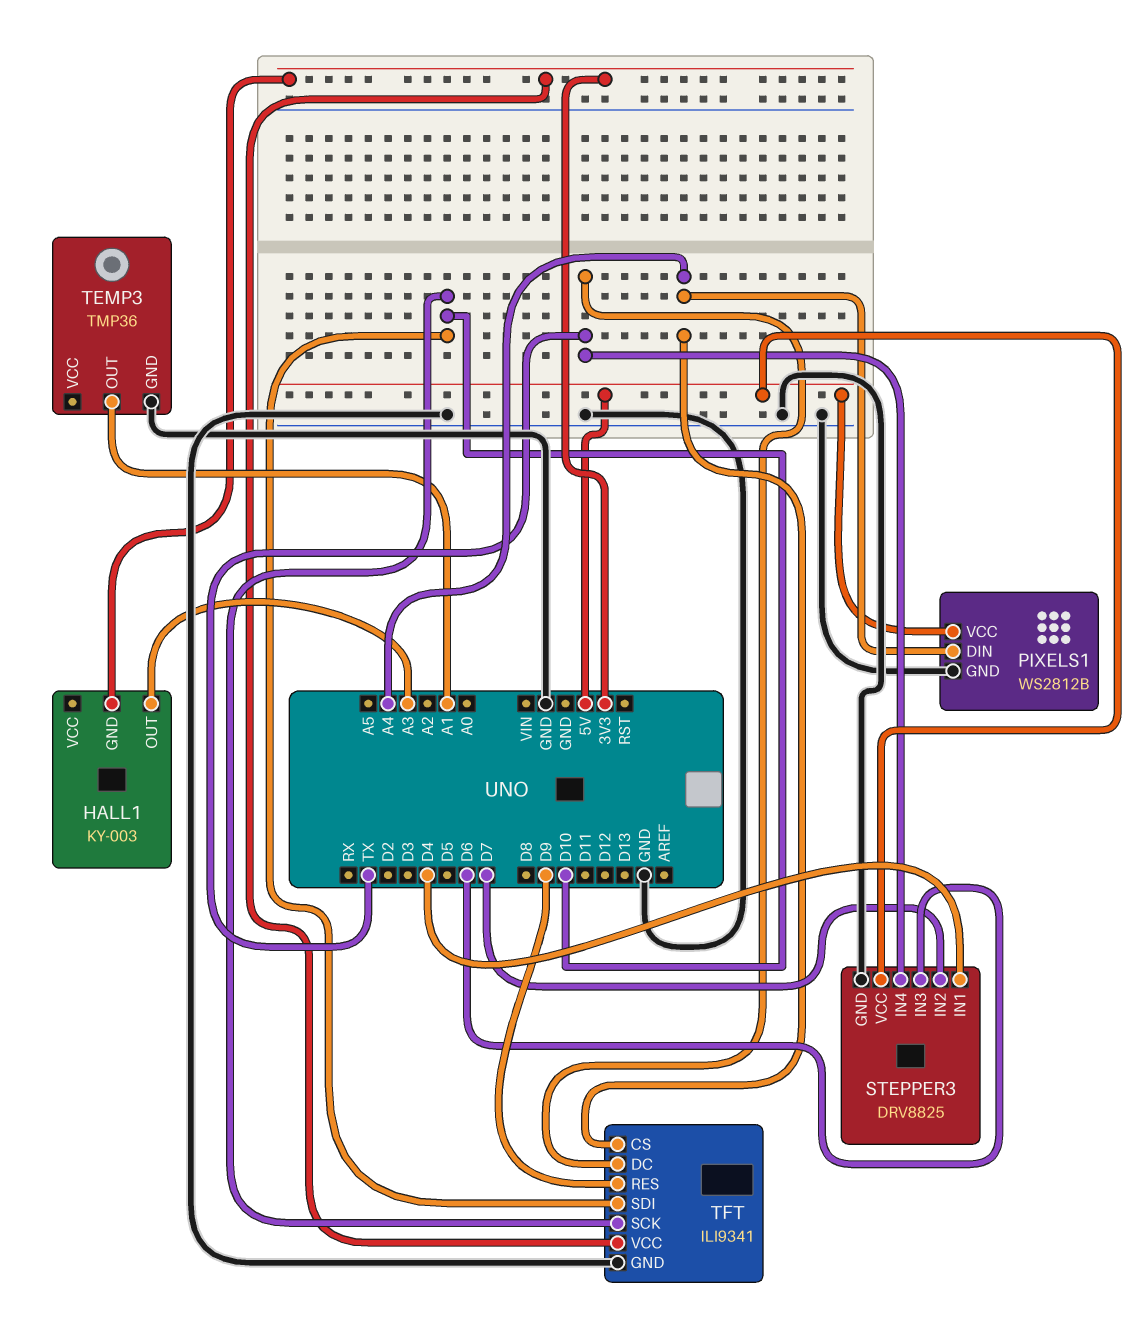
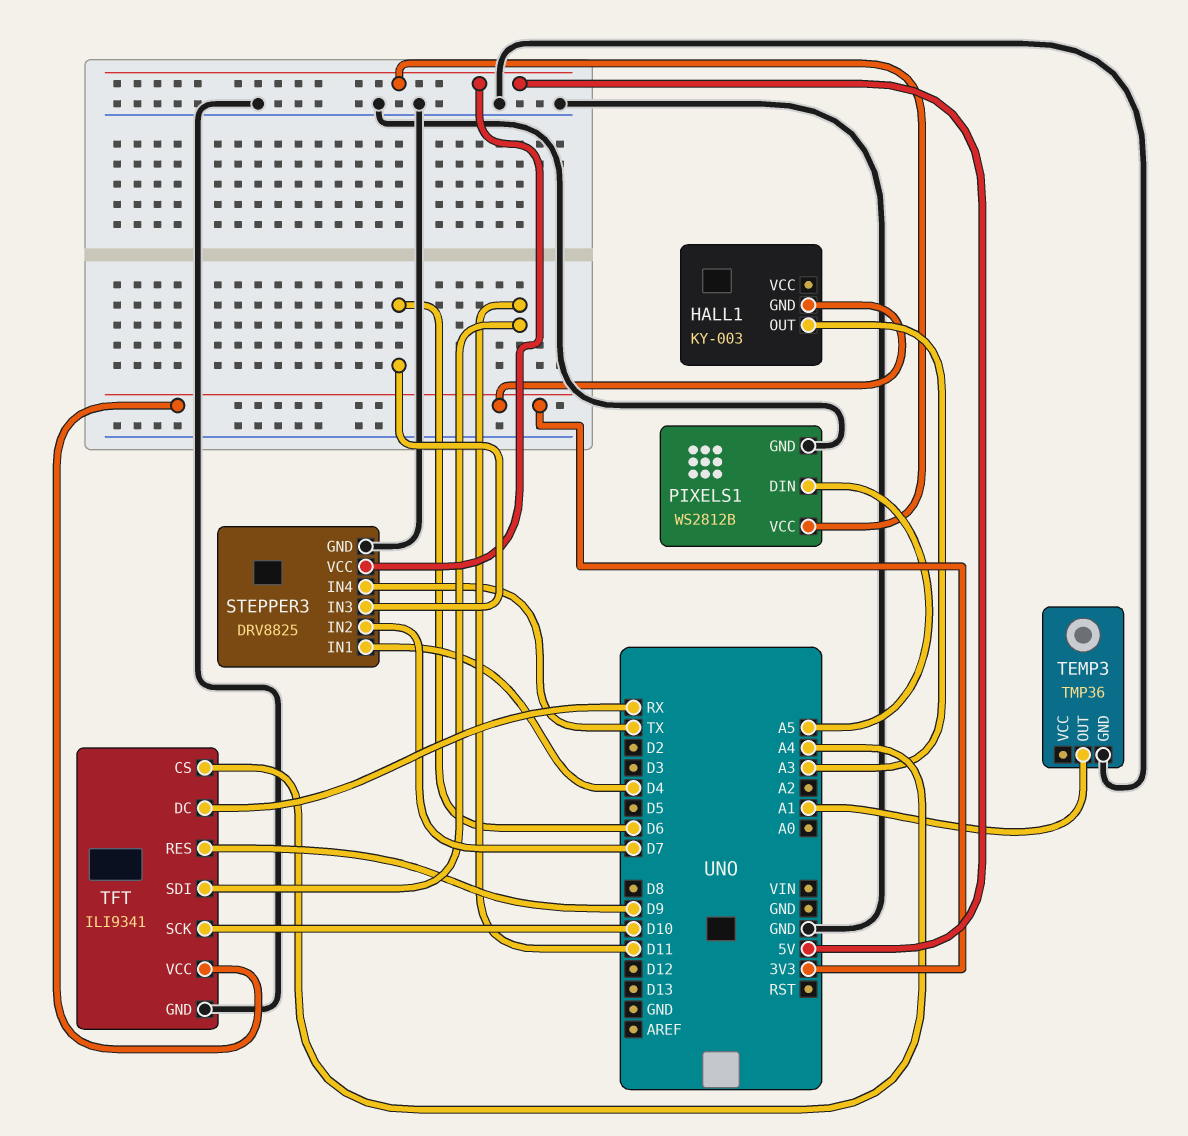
PIXELS1 pin DIN: A4 -> A5
TFT pin DC: TX -> RX
TFT pin SDI: D10 -> D11

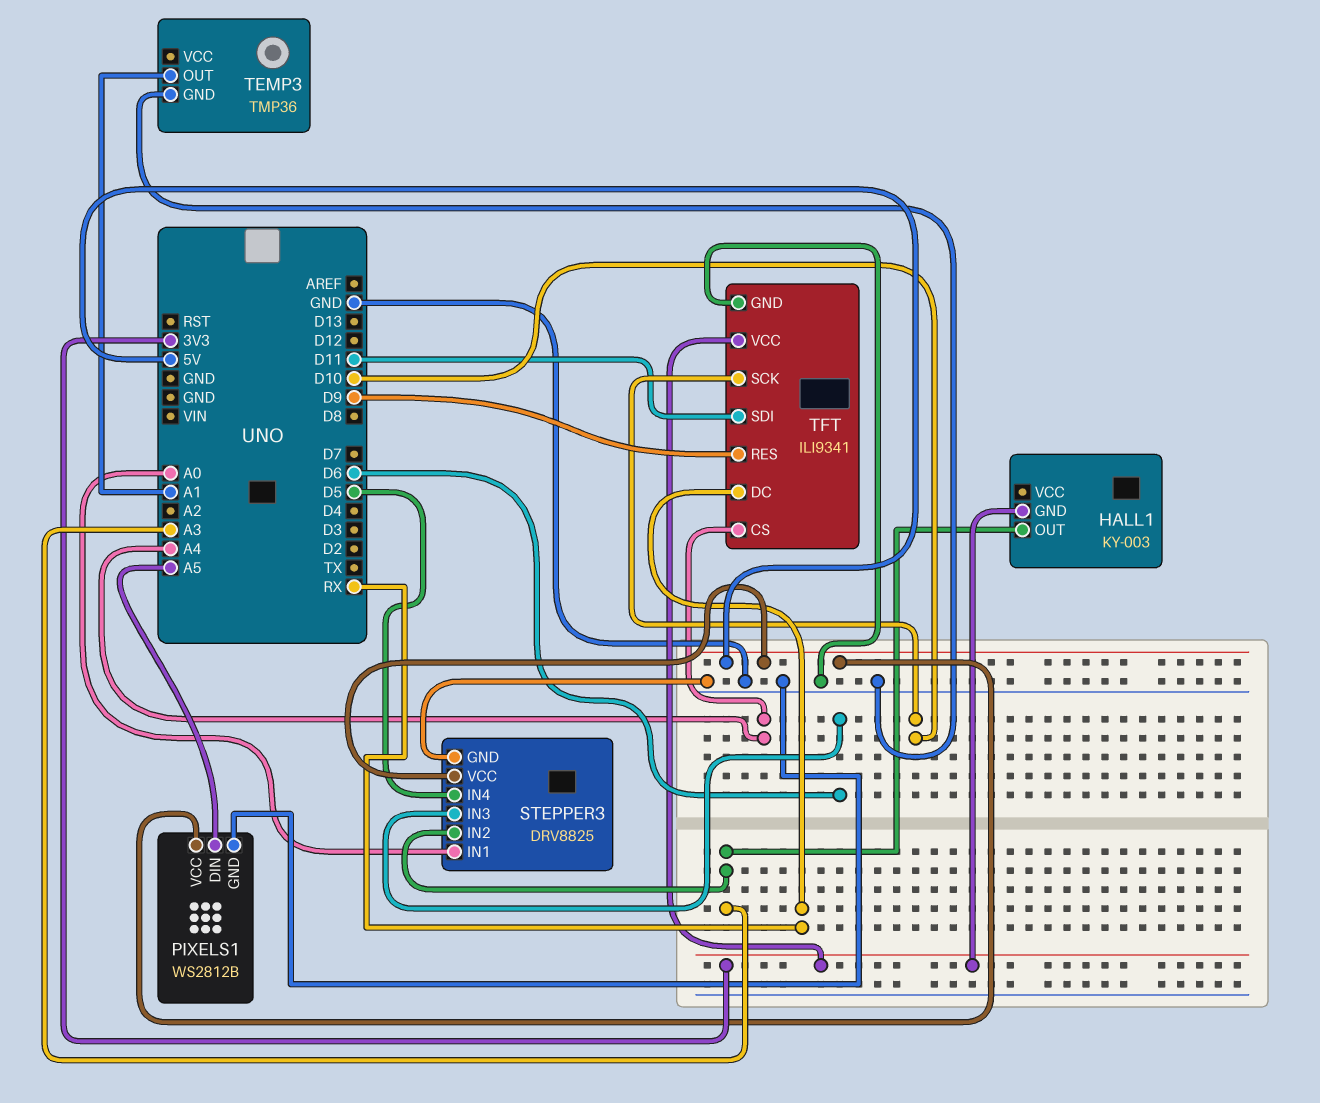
STEPPER3 pin IN1: D4 -> A0
STEPPER3 pin IN2: D7 -> A3
STEPPER3 pin IN4: TX -> D5

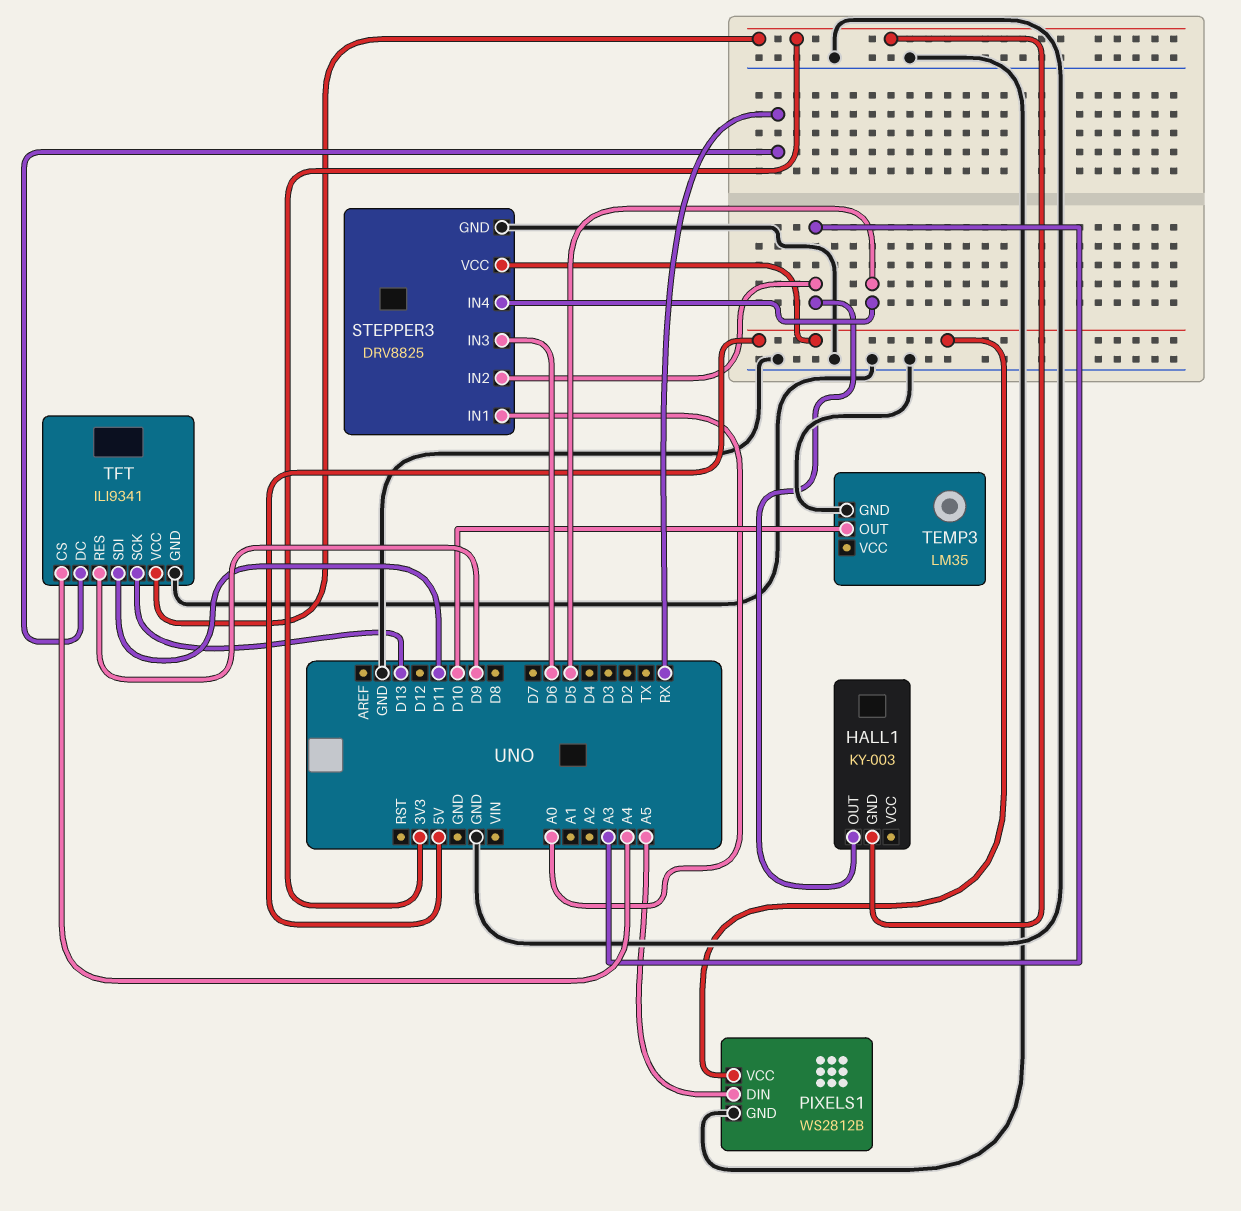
TEMP3: TMP36 -> LM35
TEMP3 pin OUT: A1 -> D10
TFT pin SCK: D10 -> D13

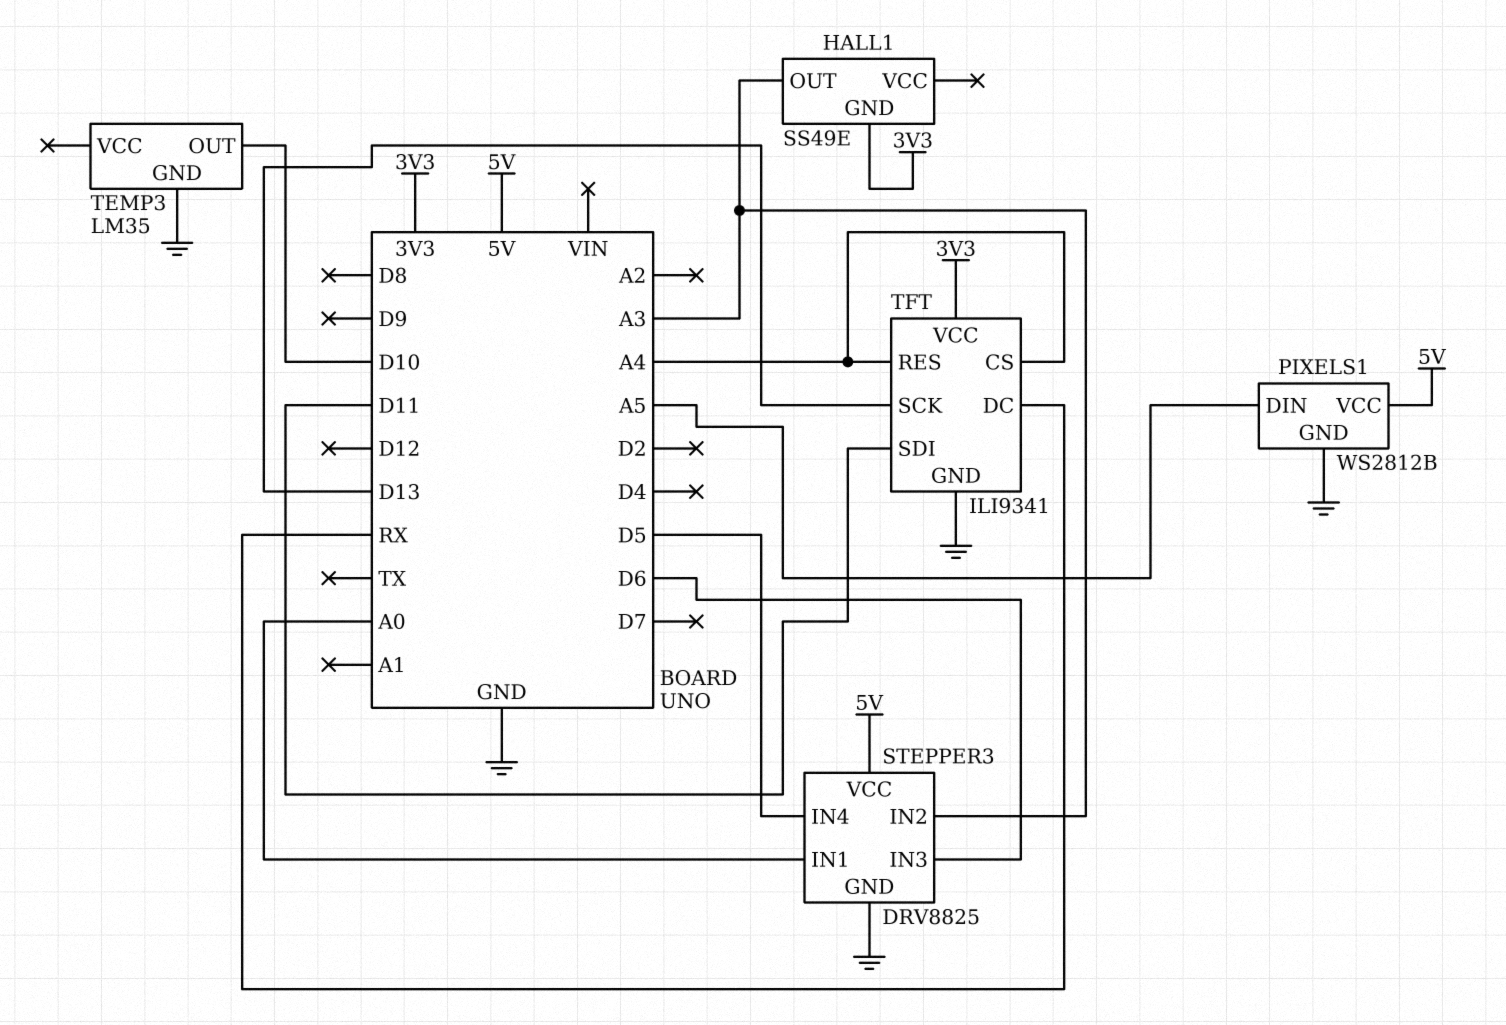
HALL1: KY-003 -> SS49E
TFT pin RES: D9 -> A4

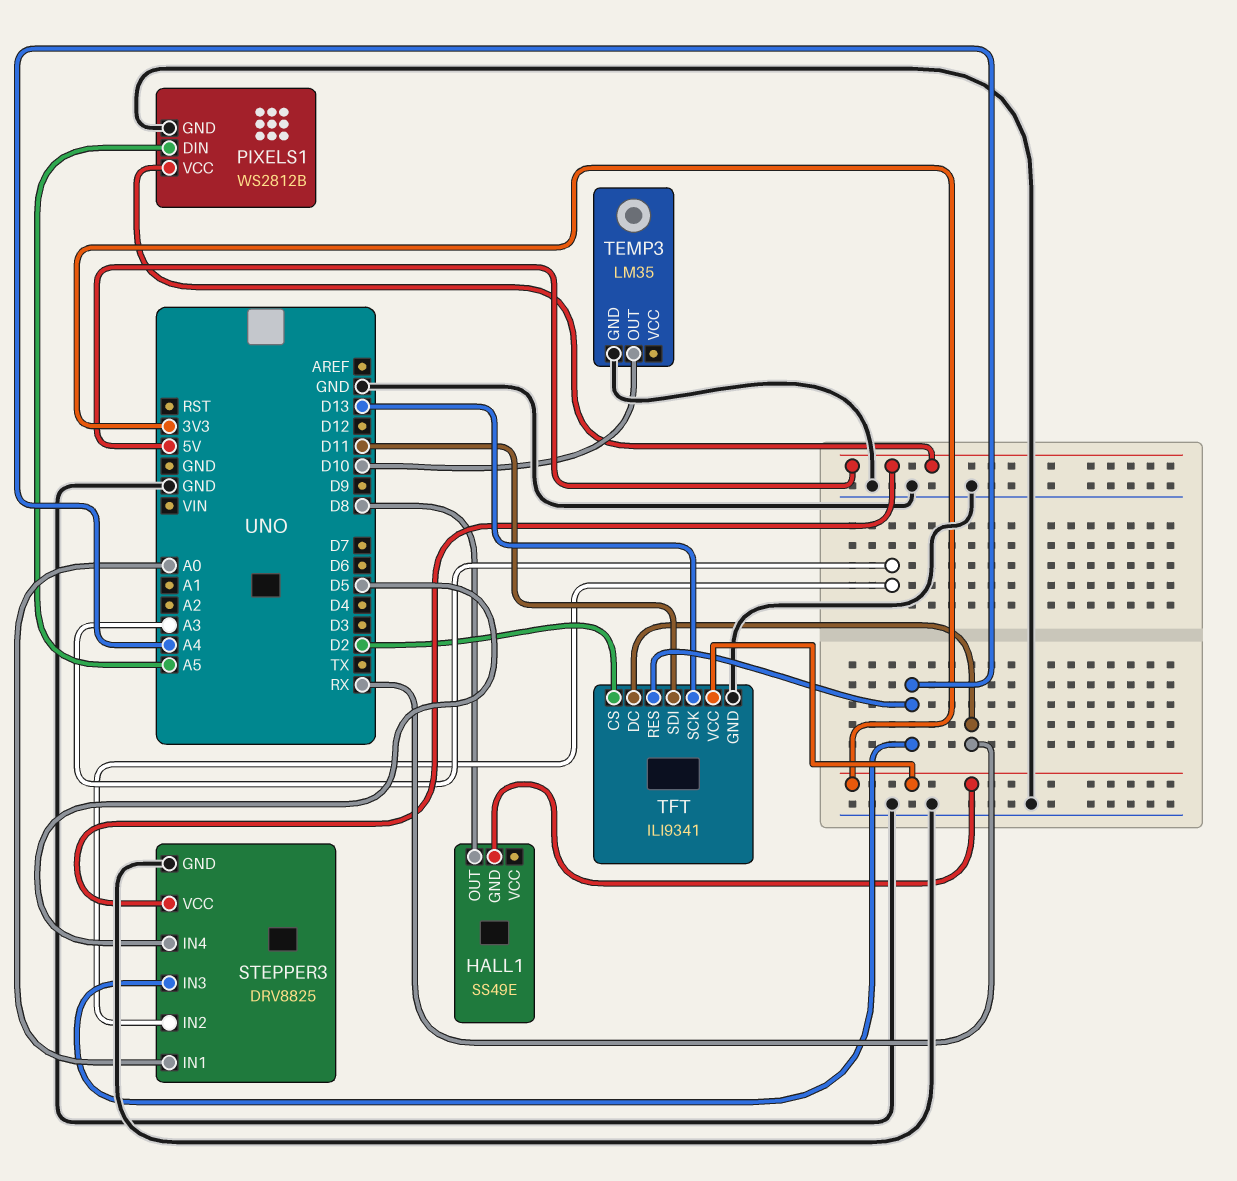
HALL1 pin OUT: A3 -> D8
STEPPER3 pin IN3: D6 -> A4
TFT pin CS: A4 -> D2

